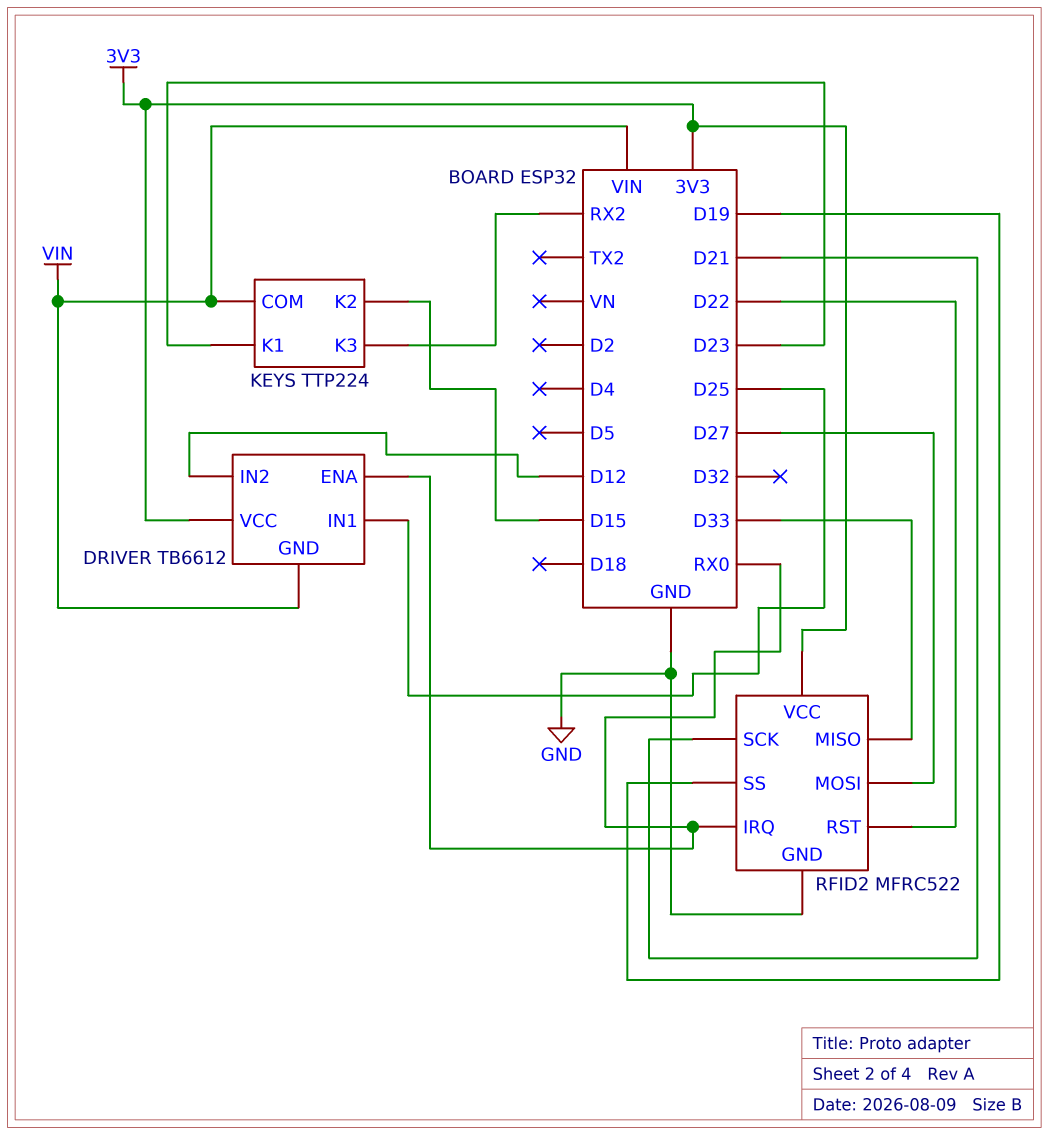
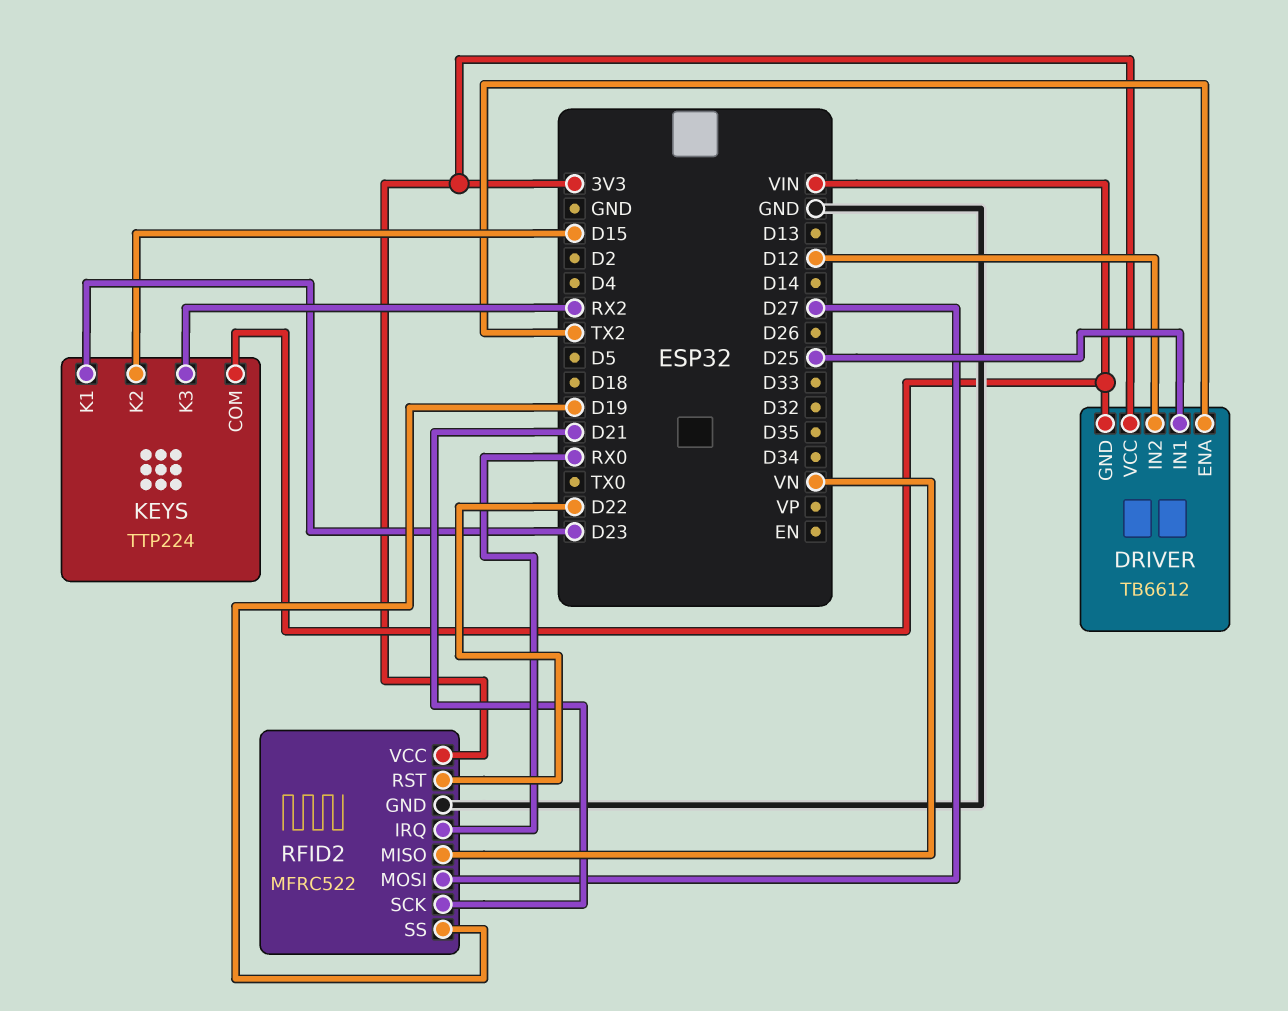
DRIVER pin ENA: RX0 -> TX2
RFID2 pin MISO: D33 -> VN

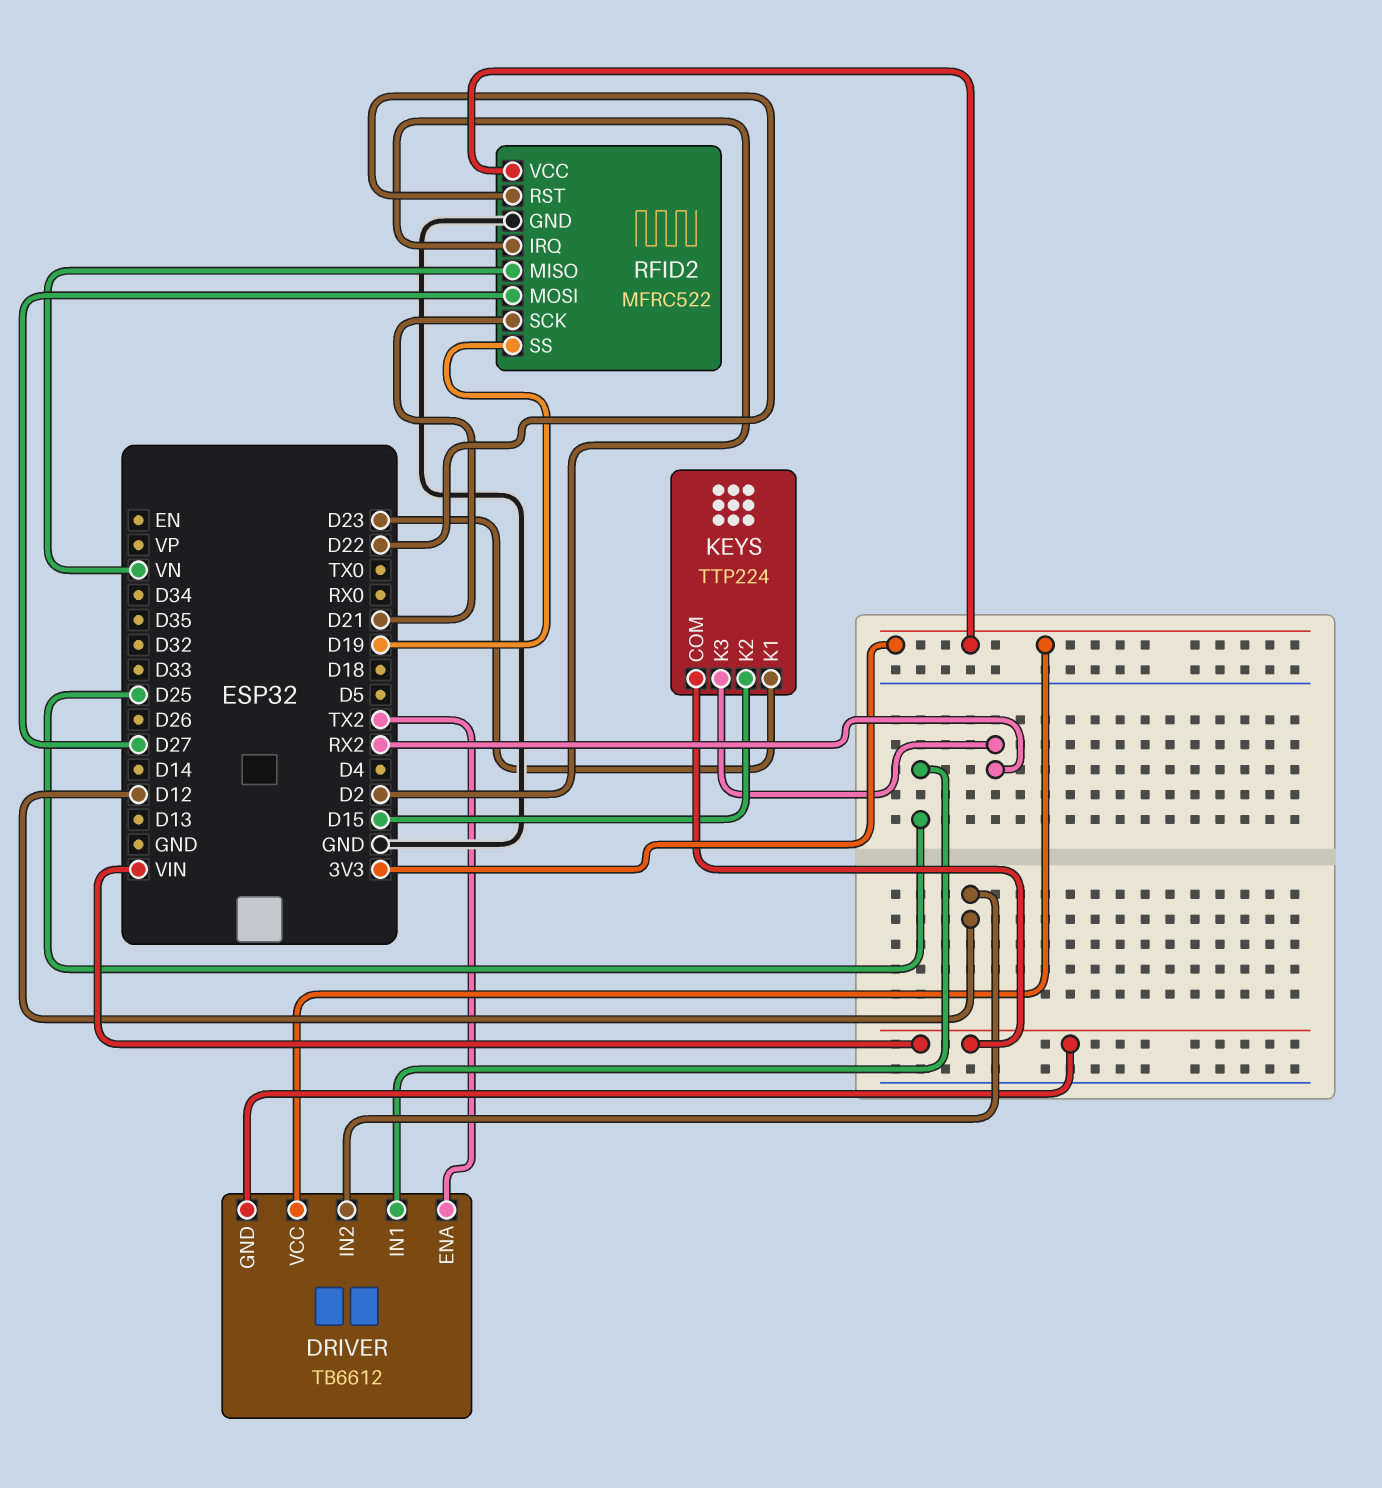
RFID2 pin IRQ: RX0 -> D2

